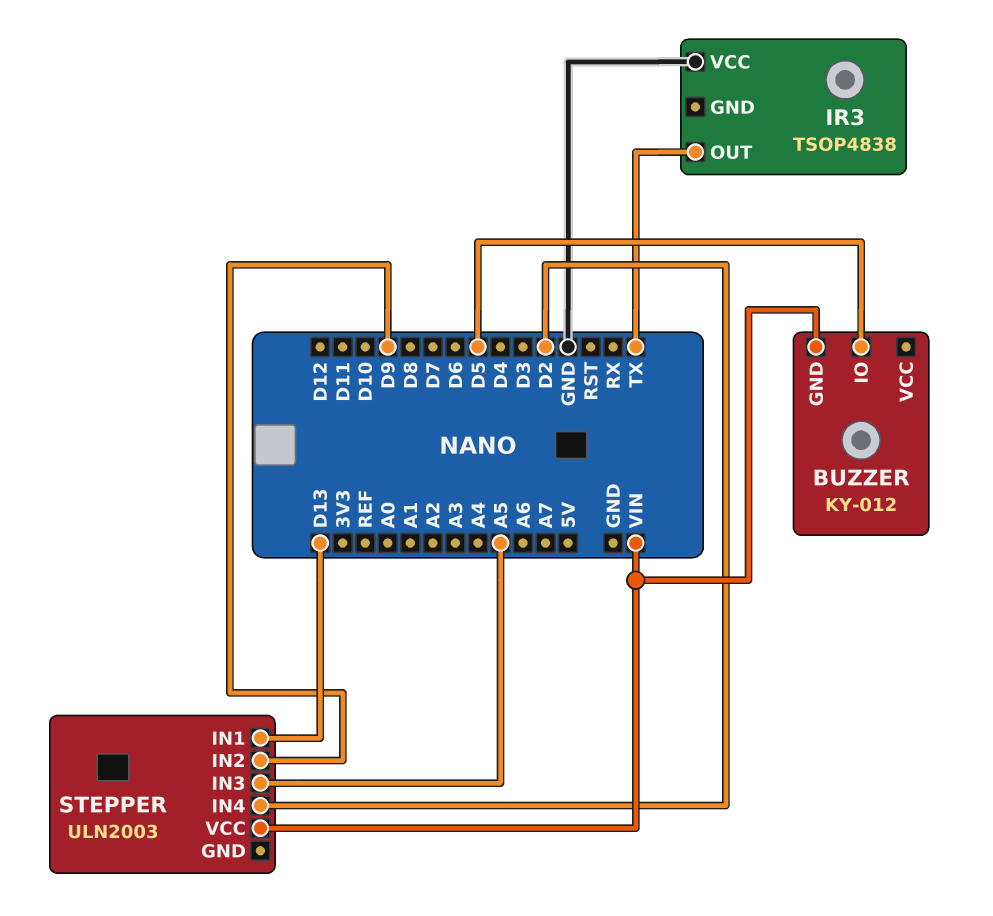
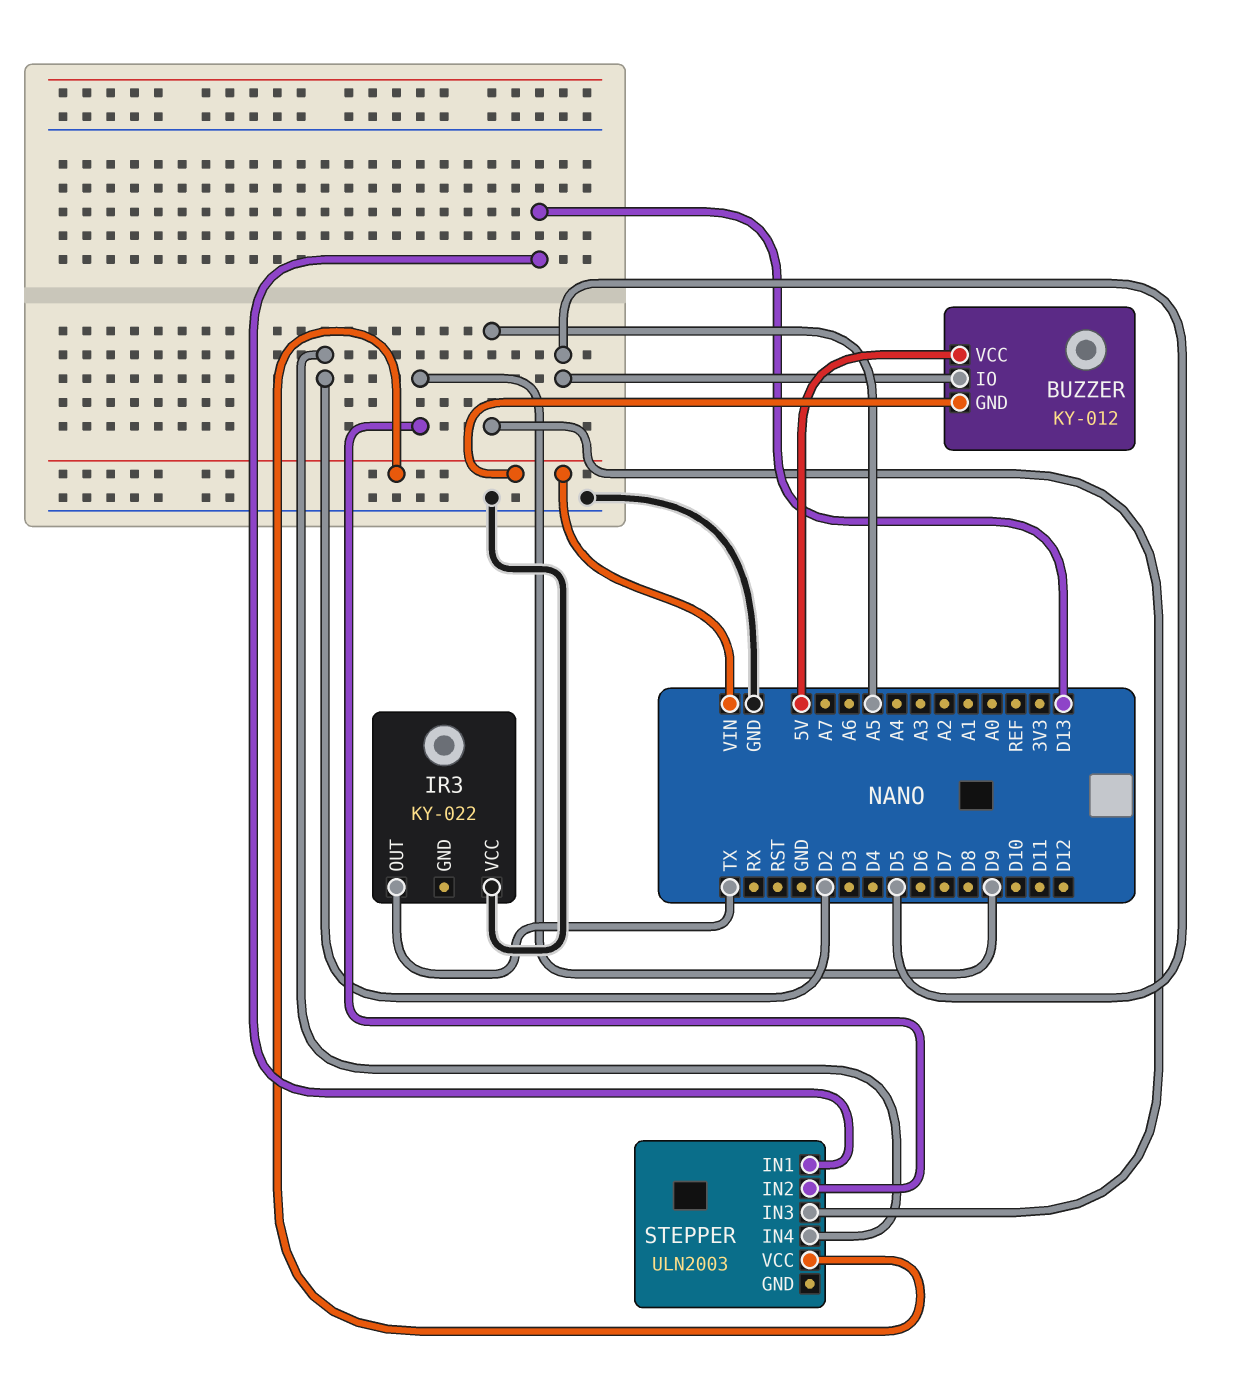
BUZZER pin VCC: none -> 5V
IR3: TSOP4838 -> KY-022

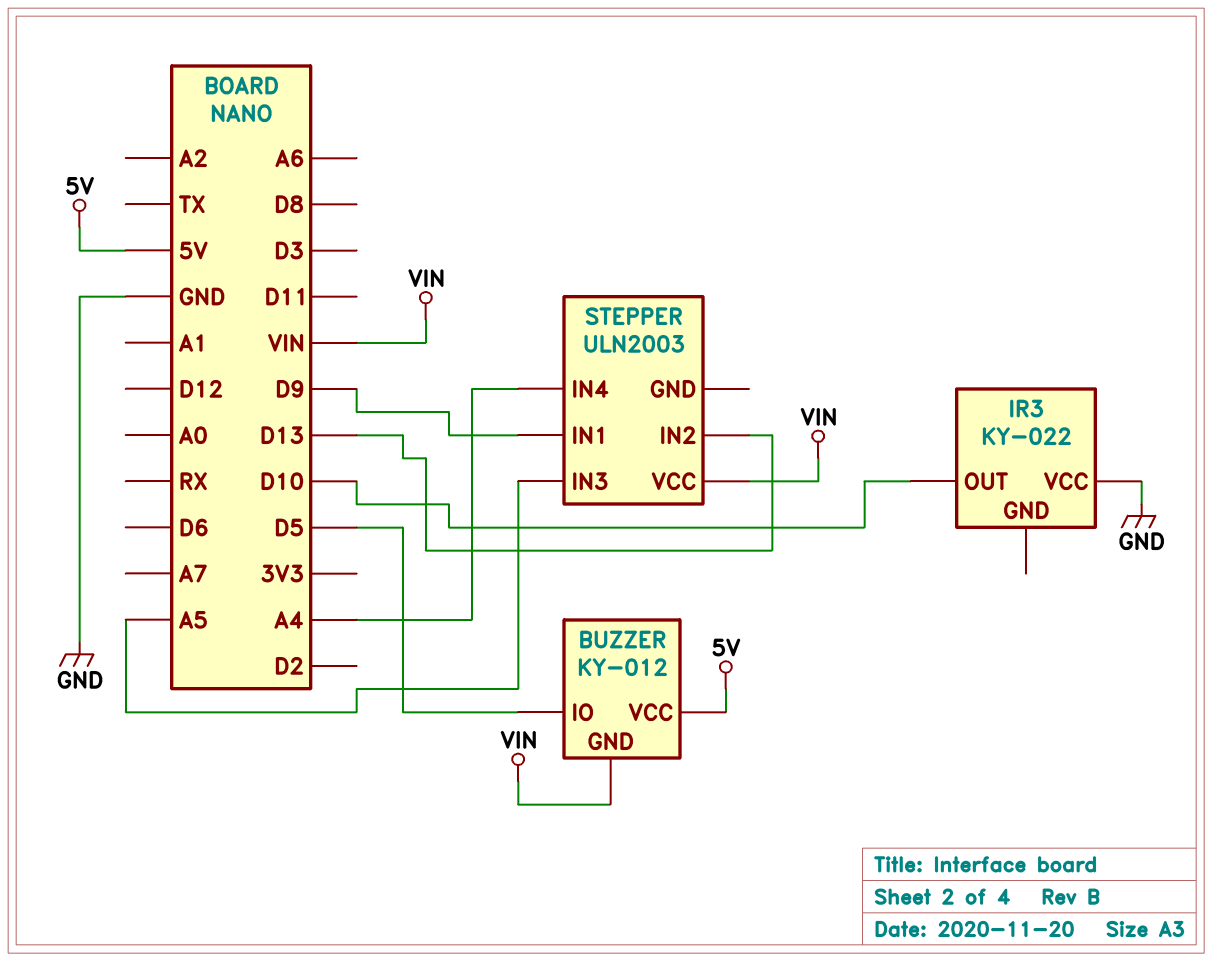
IR3 pin OUT: TX -> D10
STEPPER pin IN1: D13 -> D9
STEPPER pin IN2: D9 -> D13
STEPPER pin IN4: D2 -> A4

